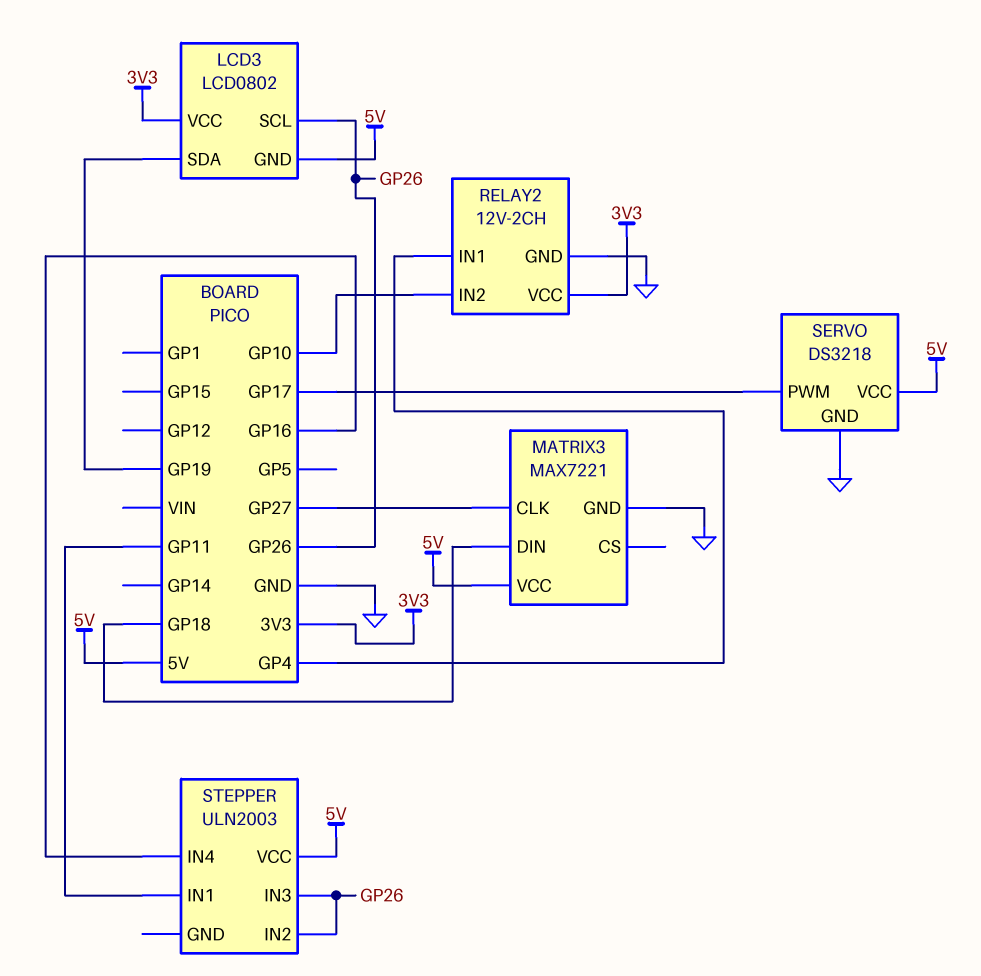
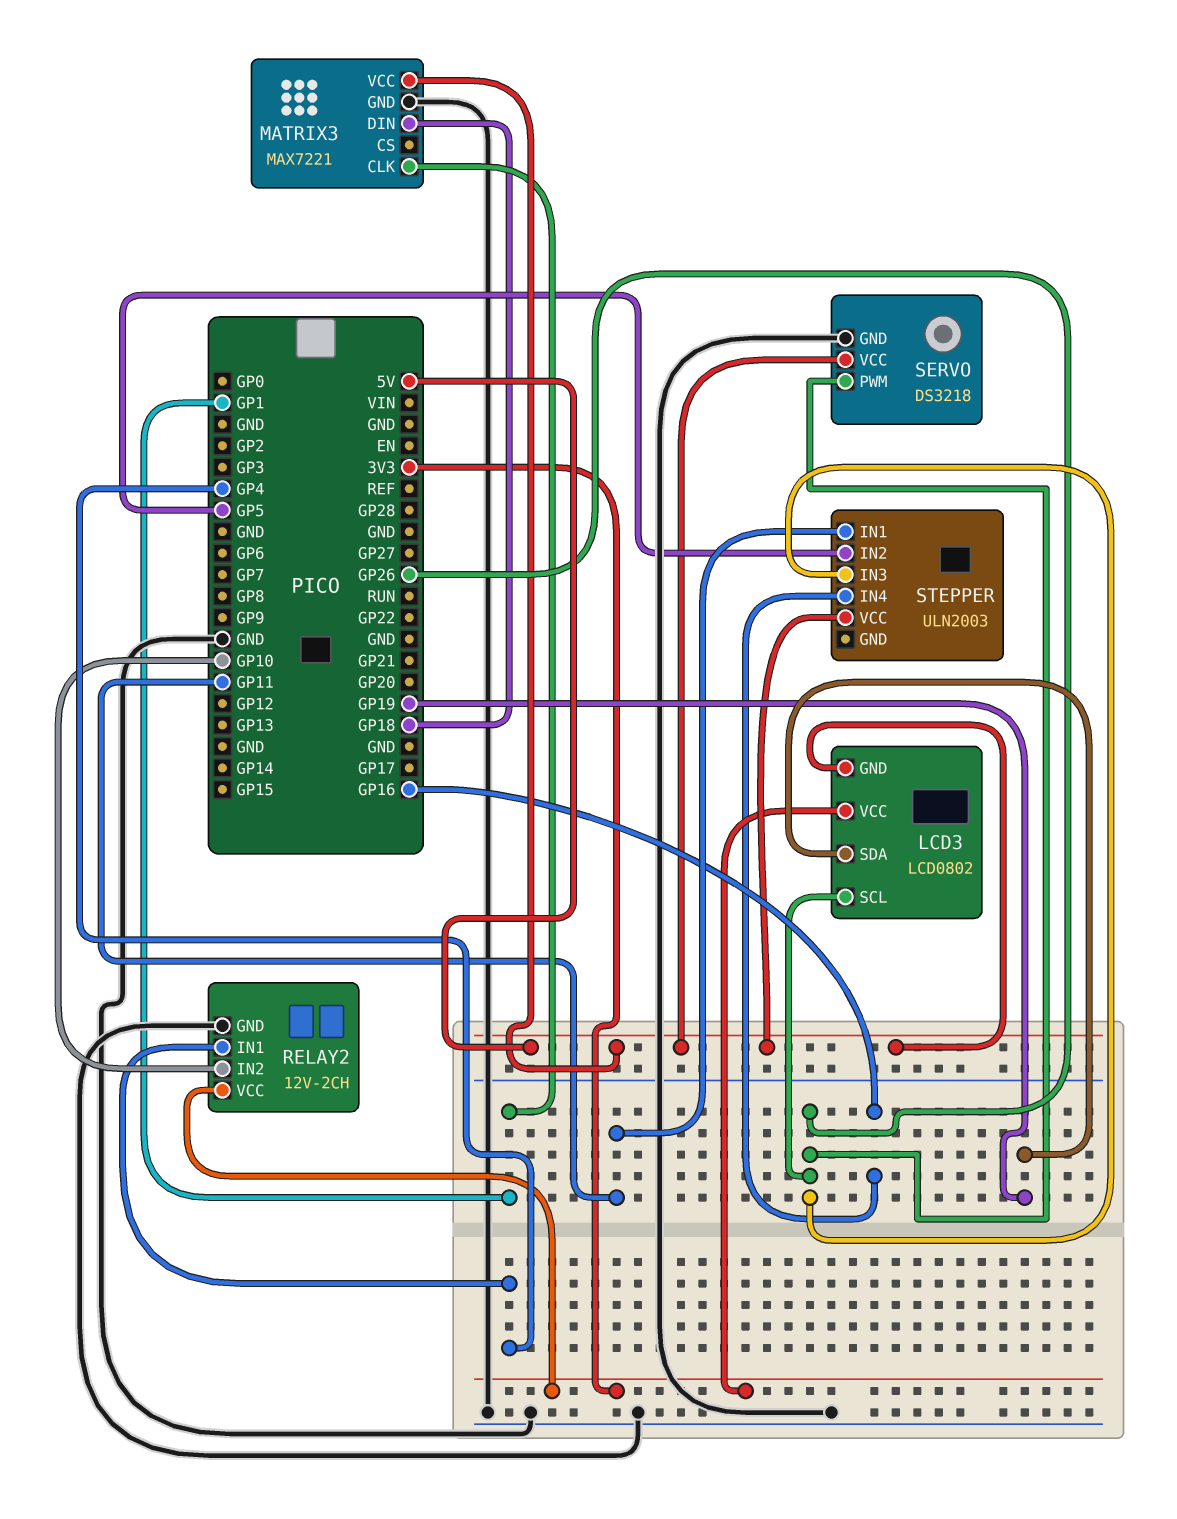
MATRIX3 pin CLK: GP27 -> GP1
SERVO pin PWM: GP17 -> GP26
STEPPER pin IN2: GP26 -> GP5

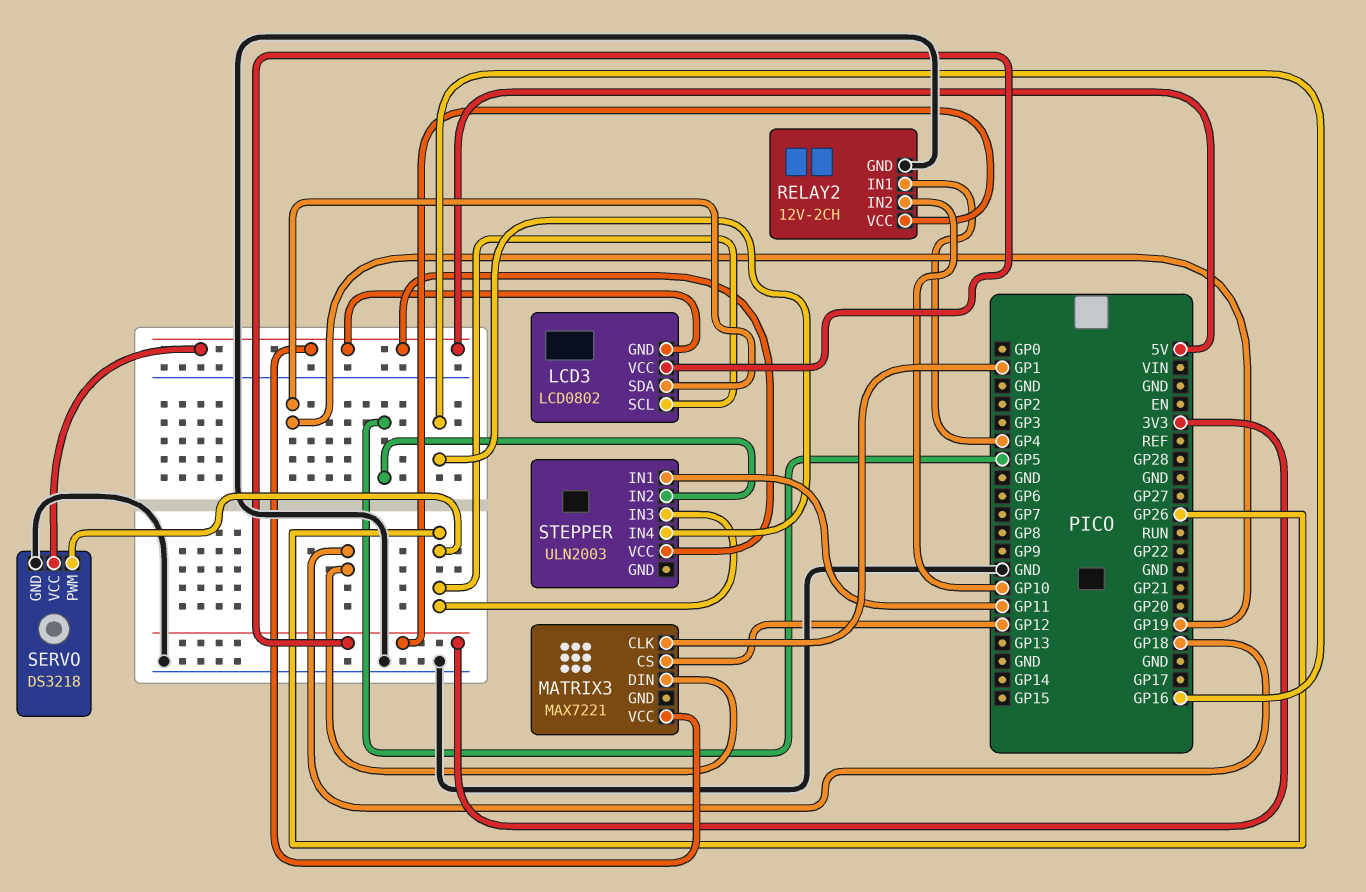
MATRIX3 pin CS: none -> GP12
MATRIX3 pin GND: GND -> none

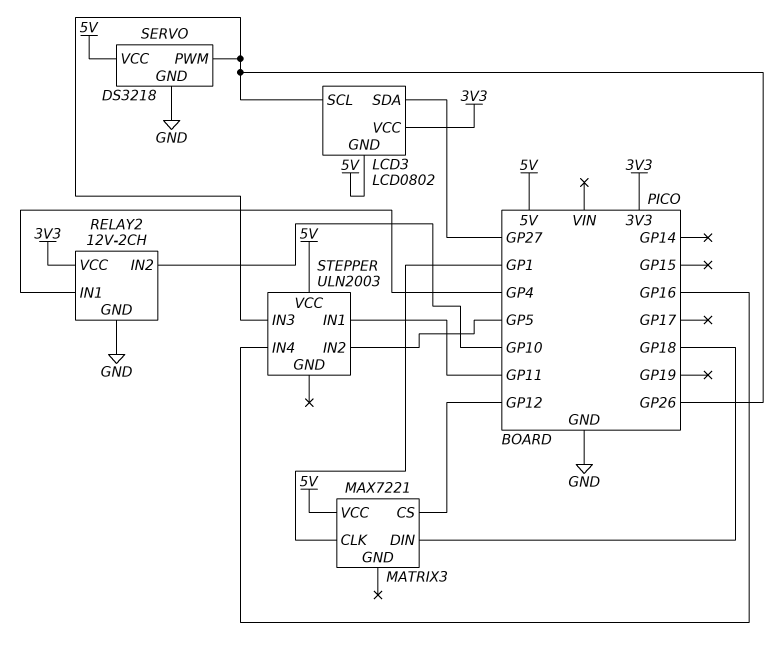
LCD3 pin SDA: GP19 -> GP27

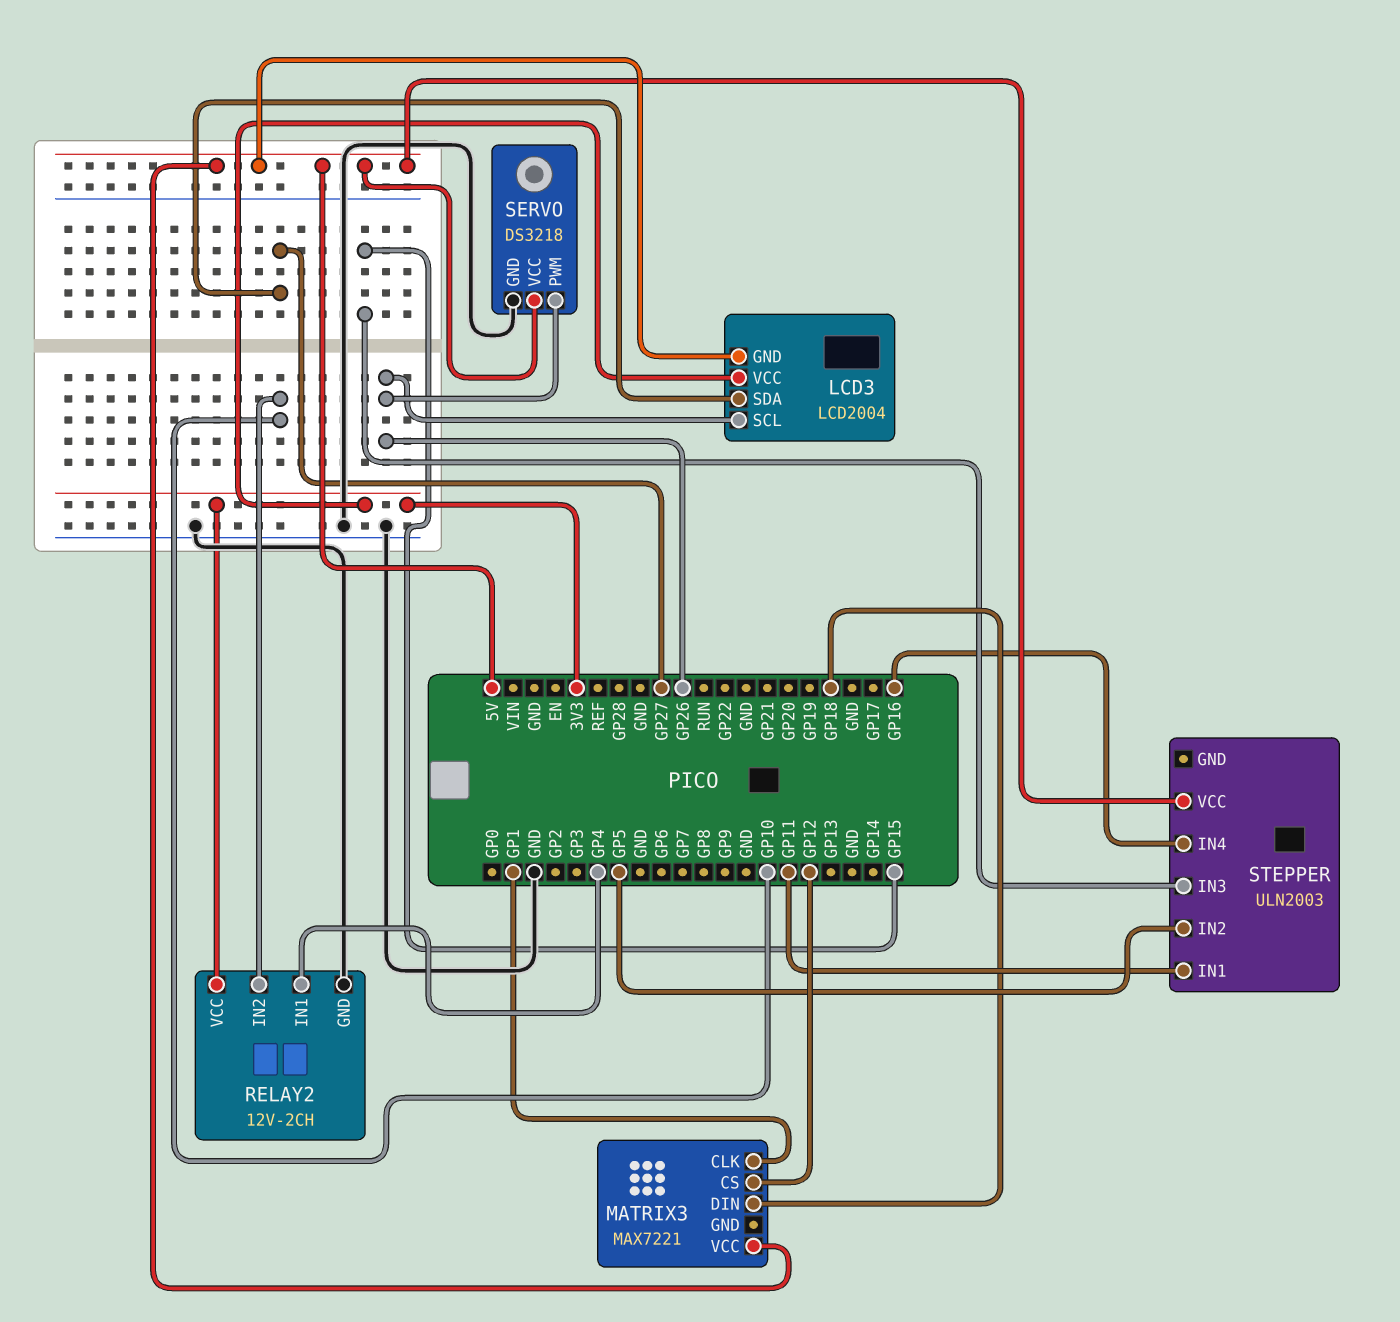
LCD3: LCD0802 -> LCD2004
STEPPER pin IN3: GP26 -> GP15

